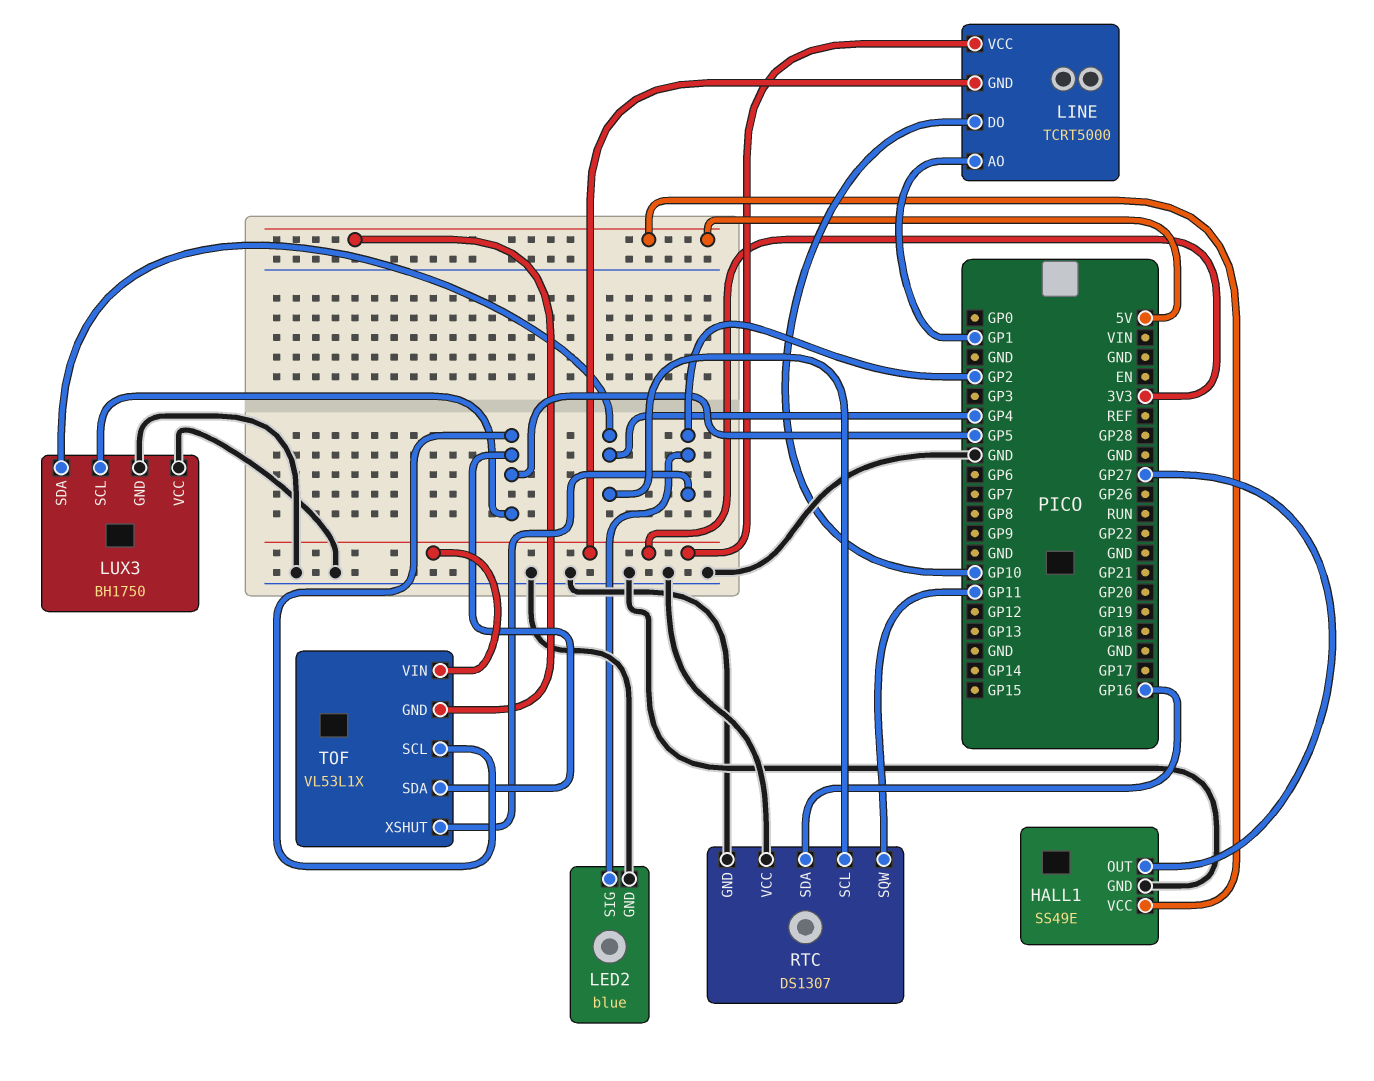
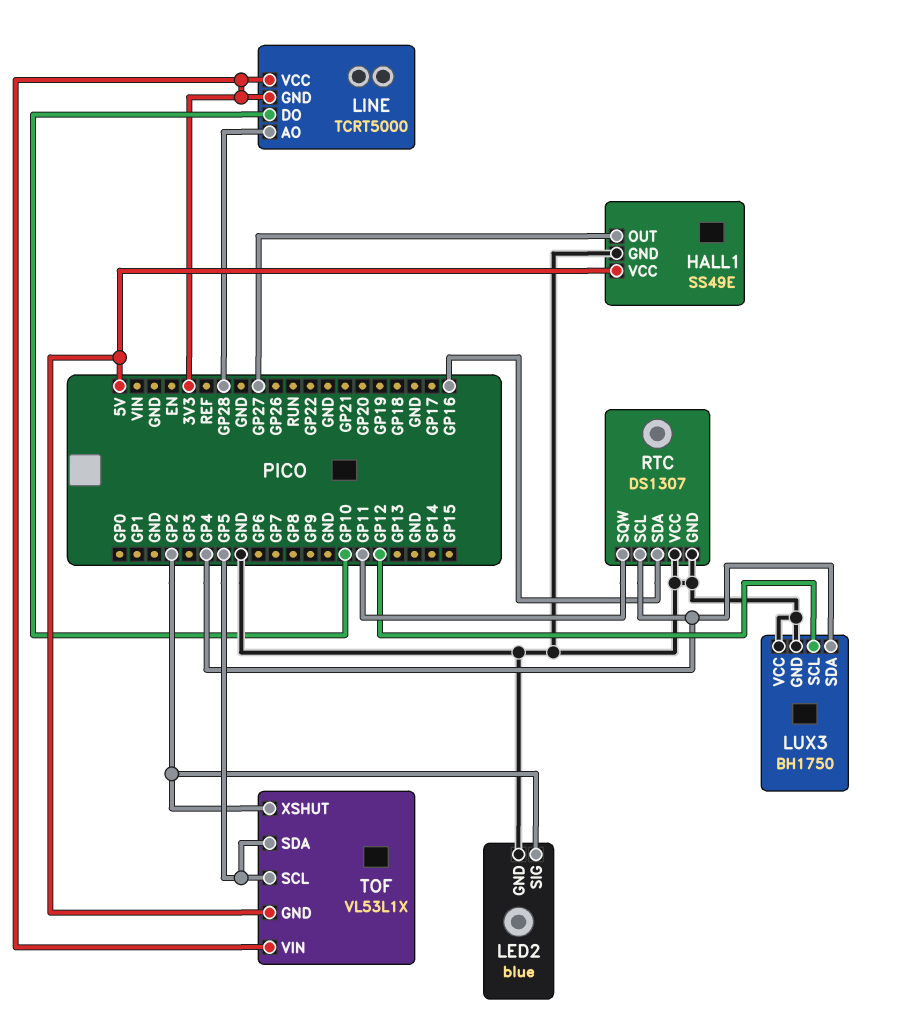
LINE pin AO: GP1 -> GP28
LUX3 pin SCL: GP5 -> GP12

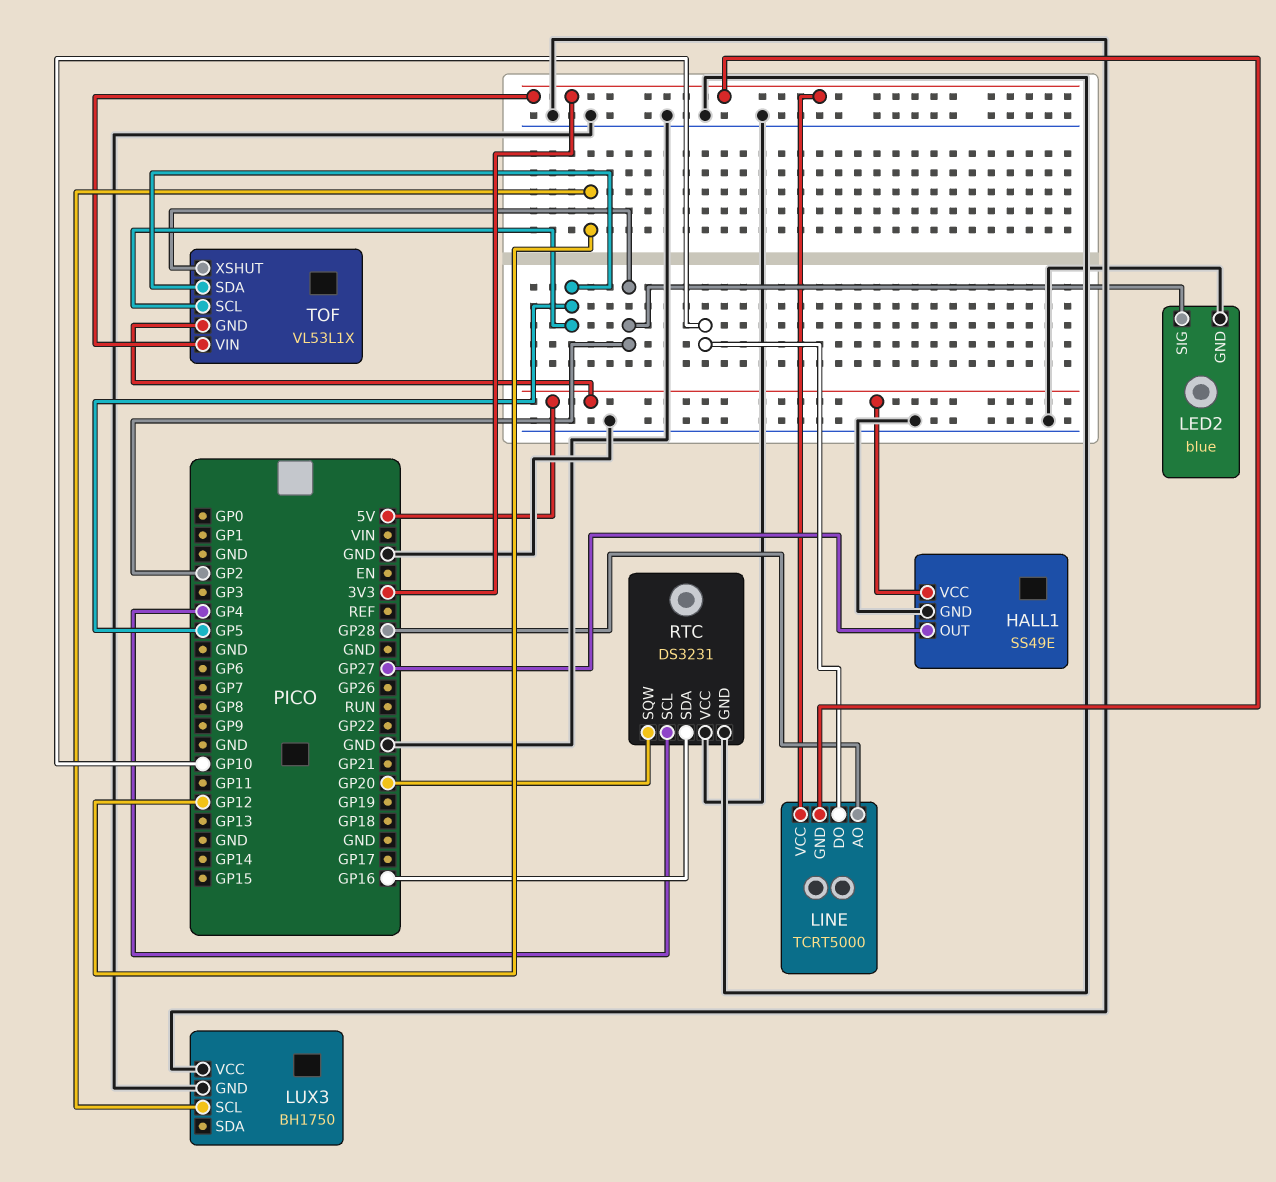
LUX3 pin SDA: GP4 -> none
RTC: DS1307 -> DS3231
RTC pin SQW: GP11 -> GP20

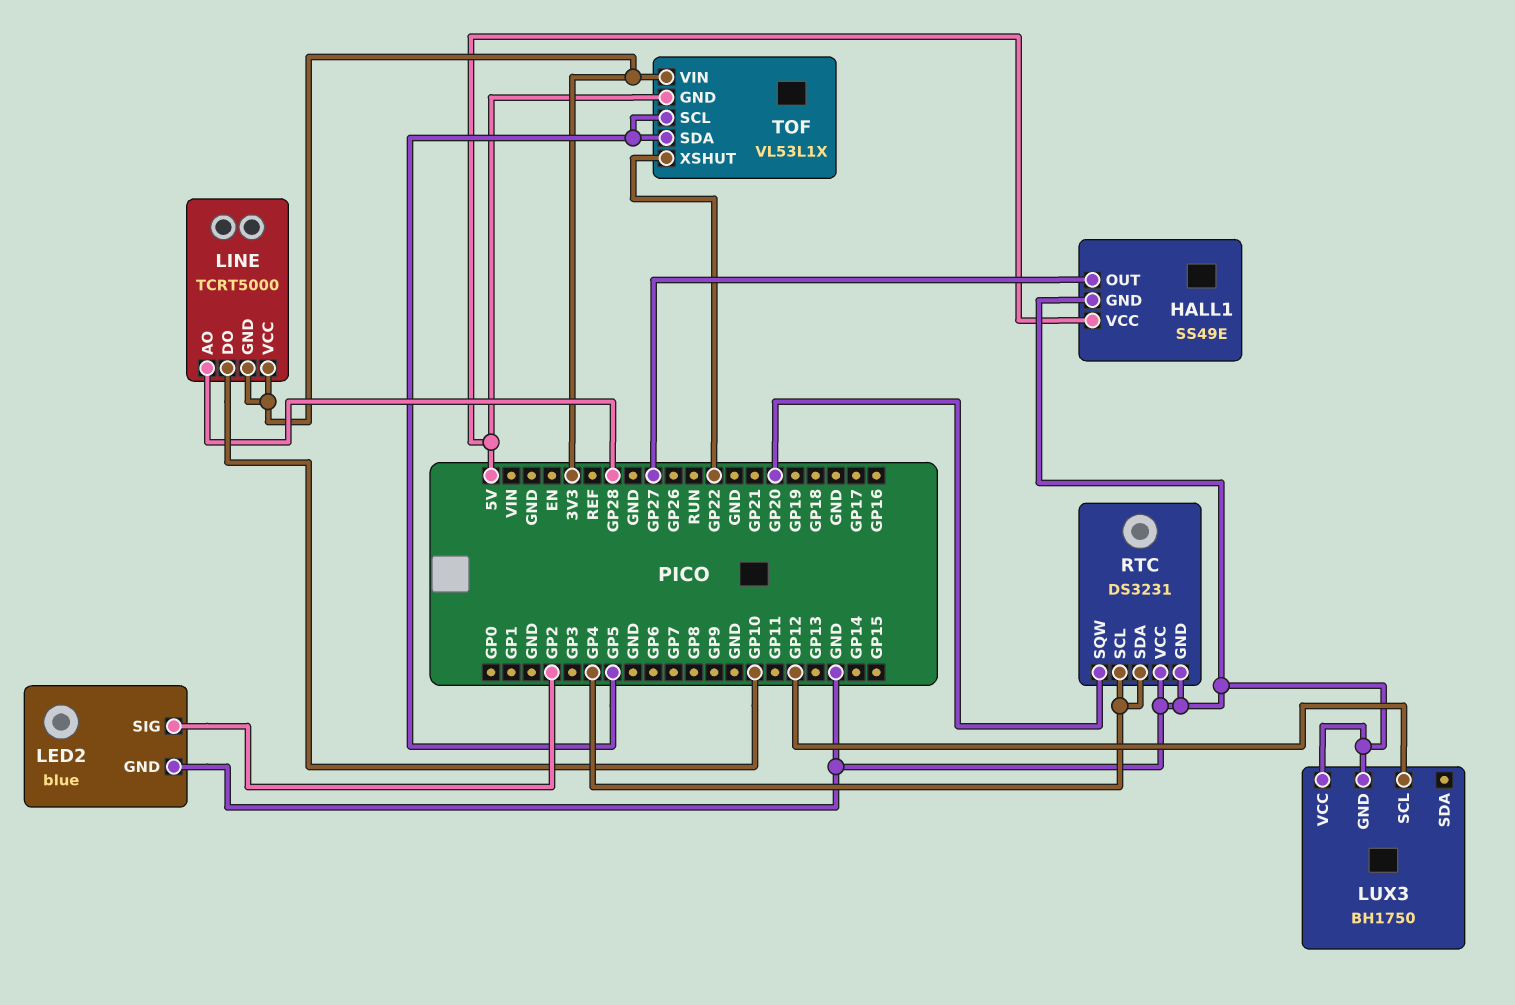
RTC pin SDA: GP16 -> GP4
TOF pin XSHUT: GP2 -> GP22

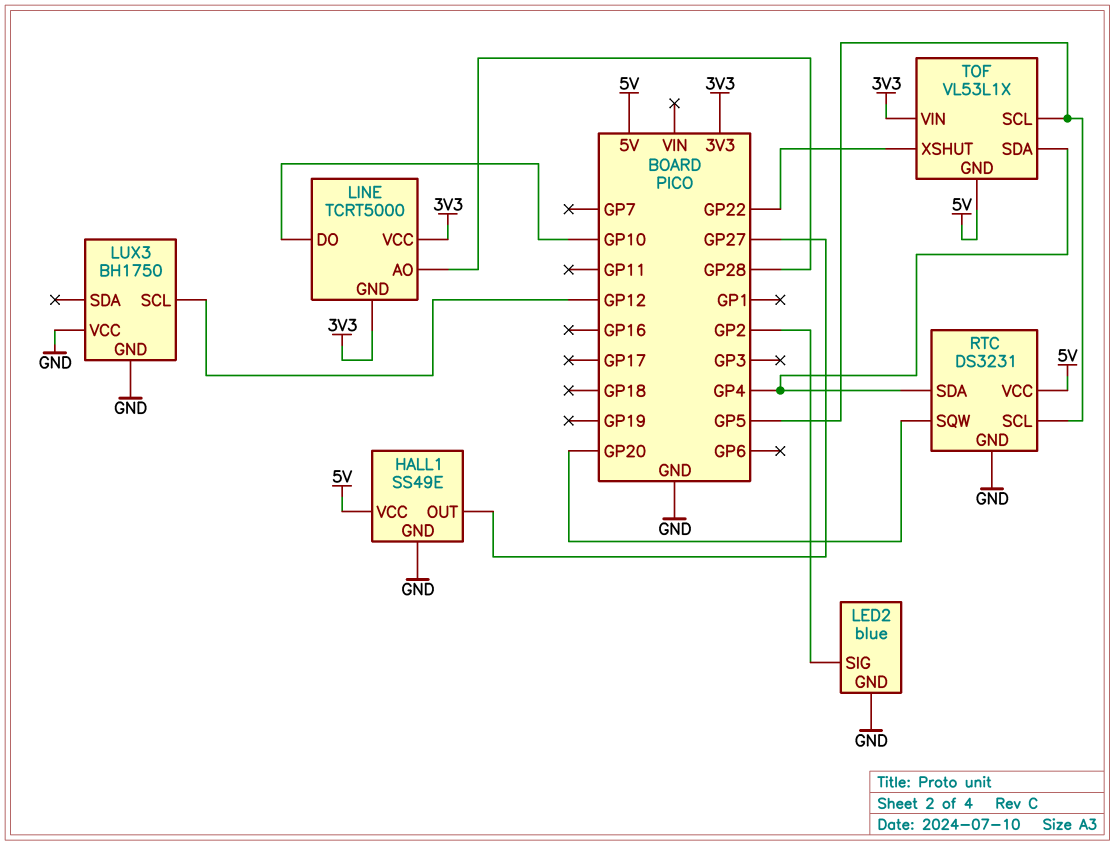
RTC pin SCL: GP4 -> GP5
RTC pin VCC: GND -> 5V
TOF pin SDA: GP5 -> GP4

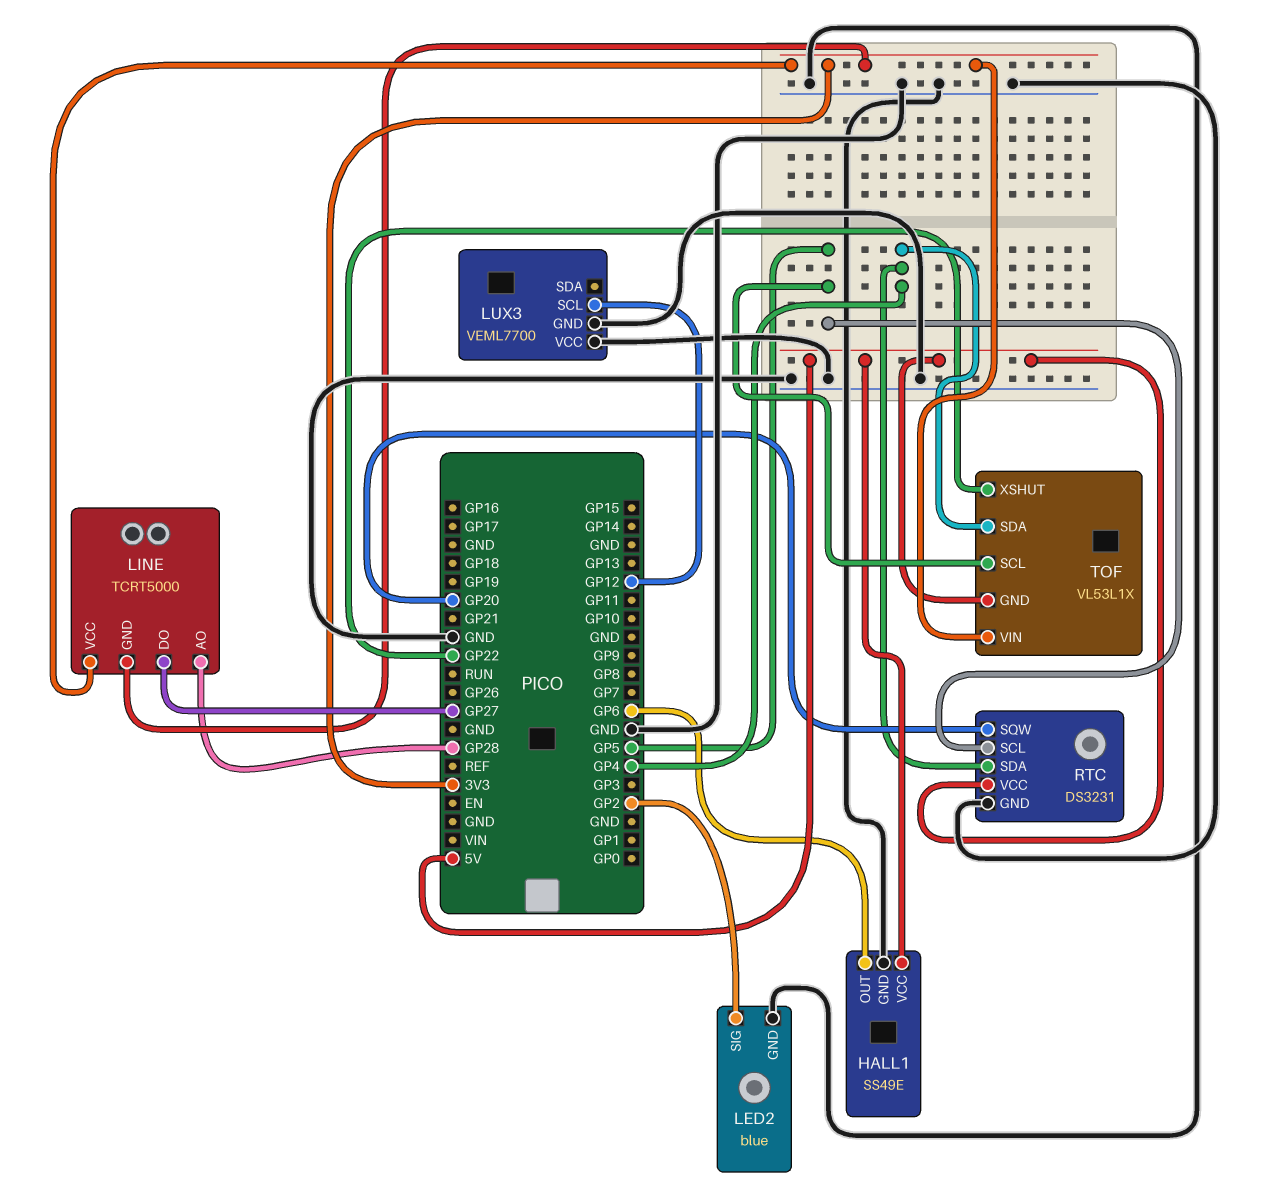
HALL1 pin OUT: GP27 -> GP6
LINE pin DO: GP10 -> GP27
LUX3: BH1750 -> VEML7700

